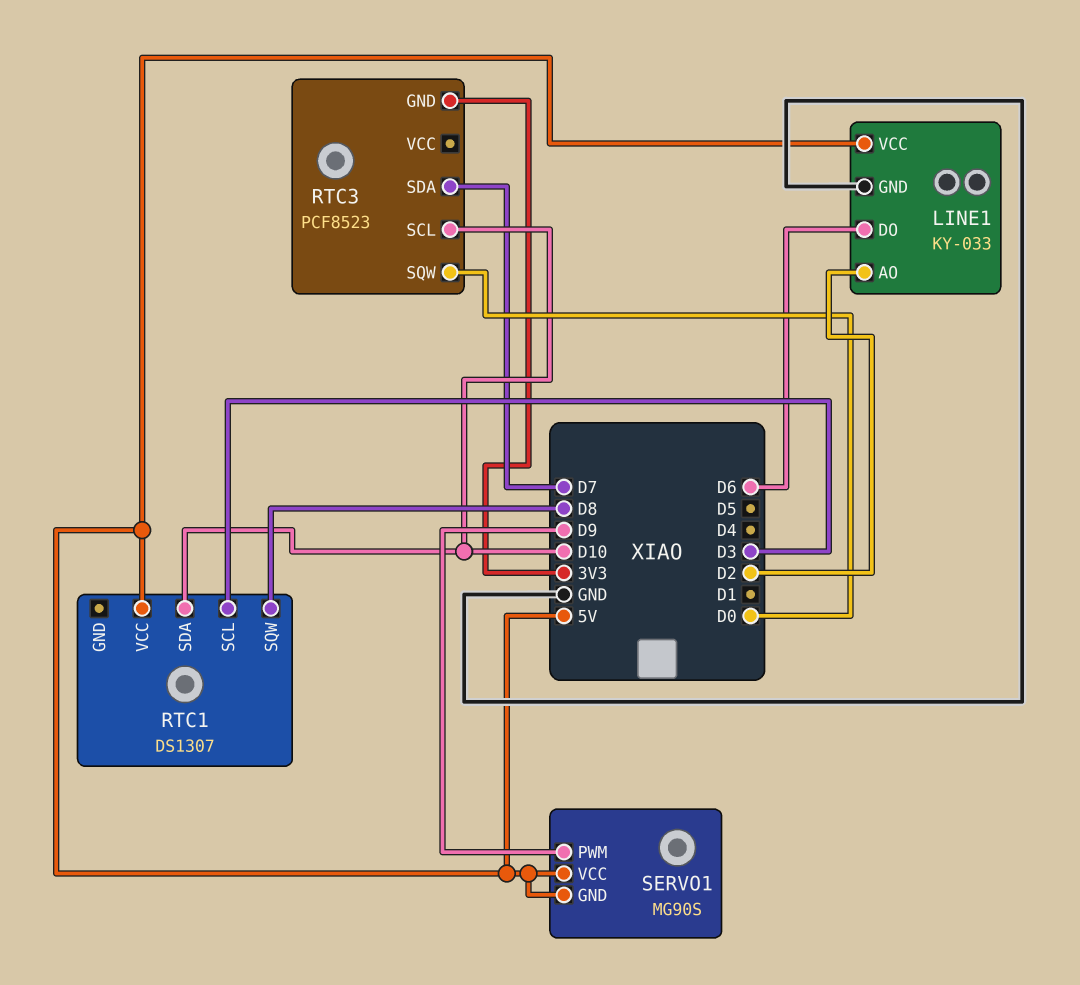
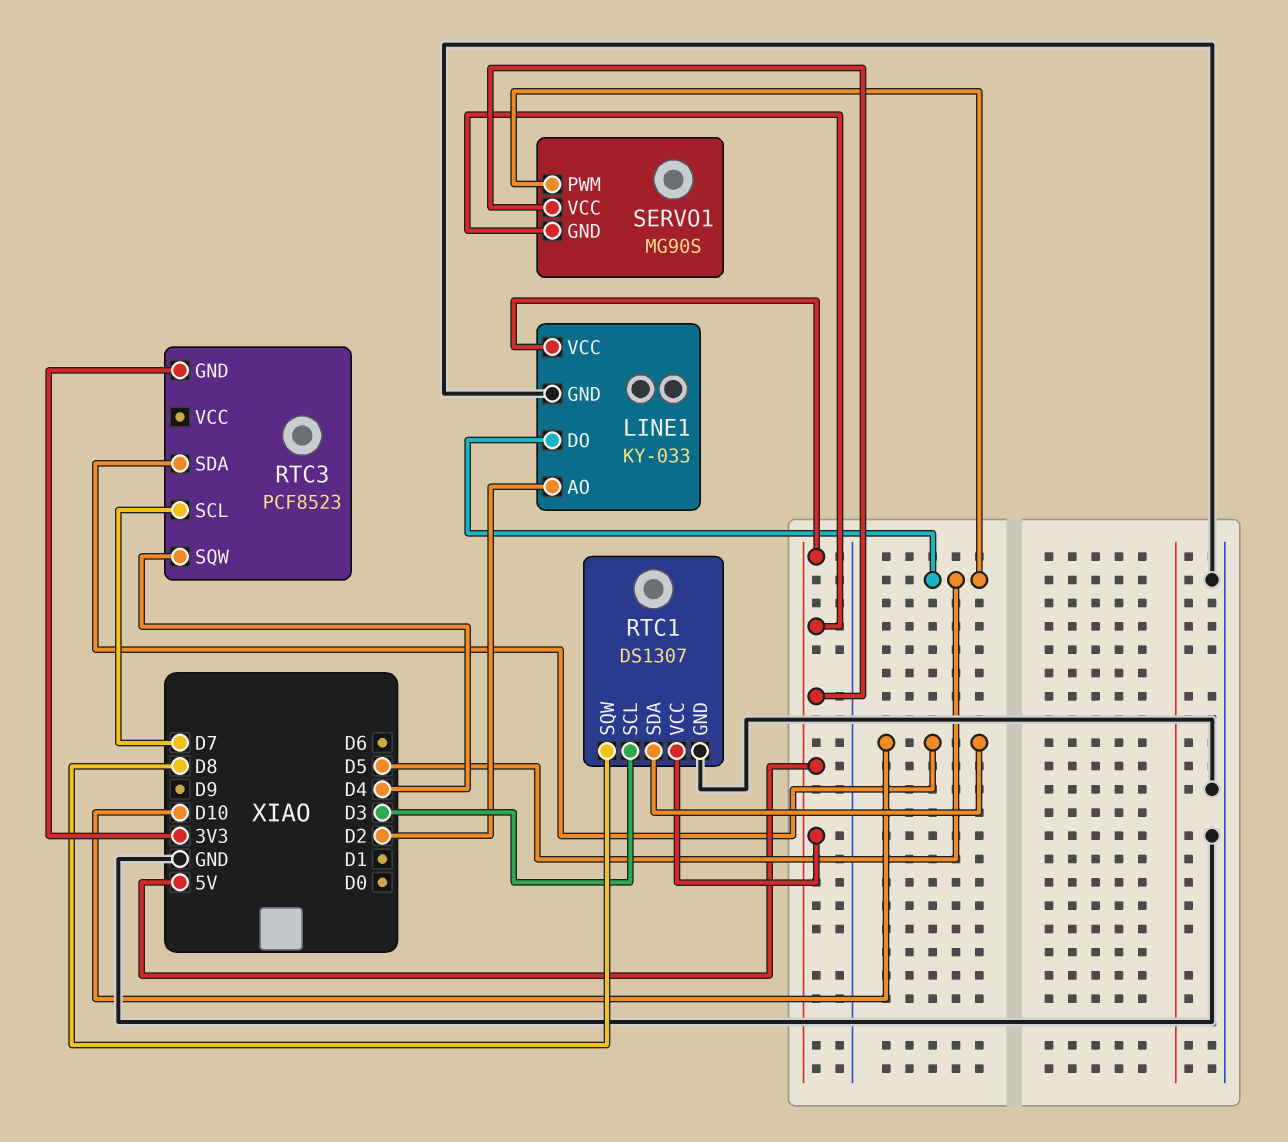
LINE1 pin DO: D6 -> D5
RTC1 pin GND: none -> GND
RTC3 pin SCL: D10 -> D7
RTC3 pin SDA: D7 -> D10
RTC3 pin SQW: D0 -> D4
SERVO1 pin PWM: D9 -> D5

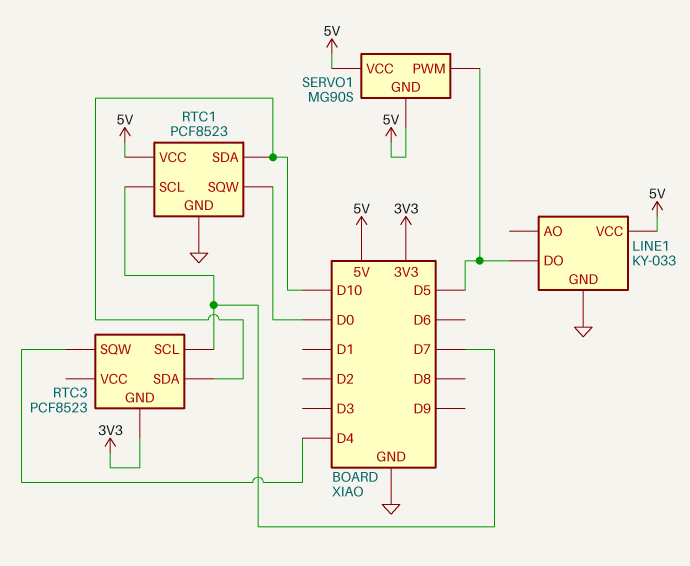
LINE1 pin AO: D2 -> none
RTC1: DS1307 -> PCF8523
RTC1 pin SCL: D3 -> D7
RTC1 pin SQW: D8 -> D0

